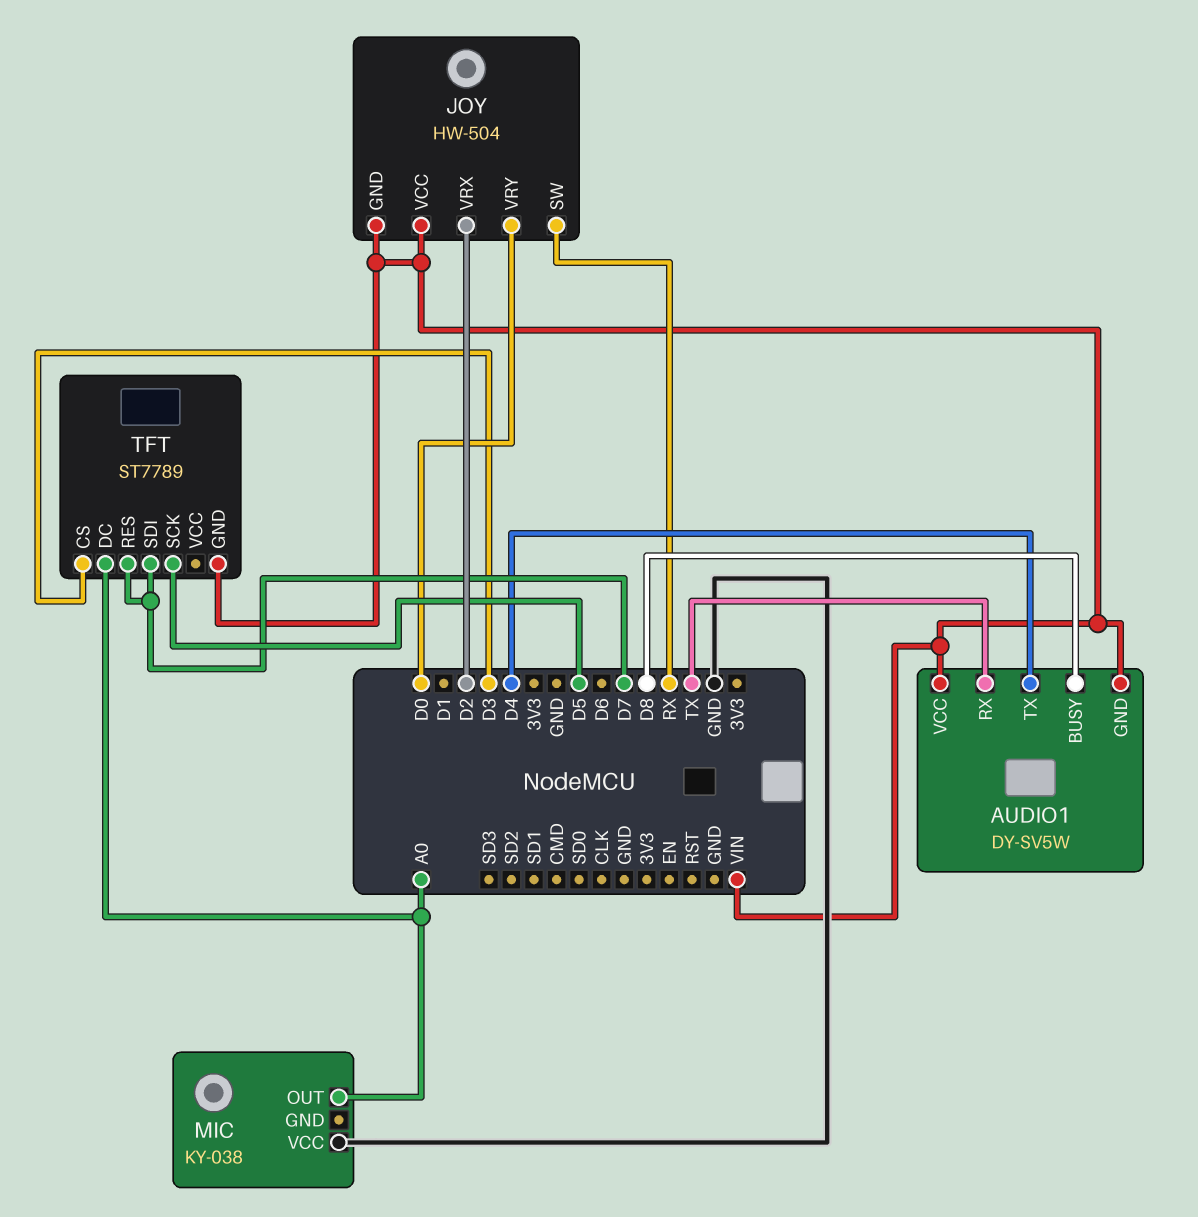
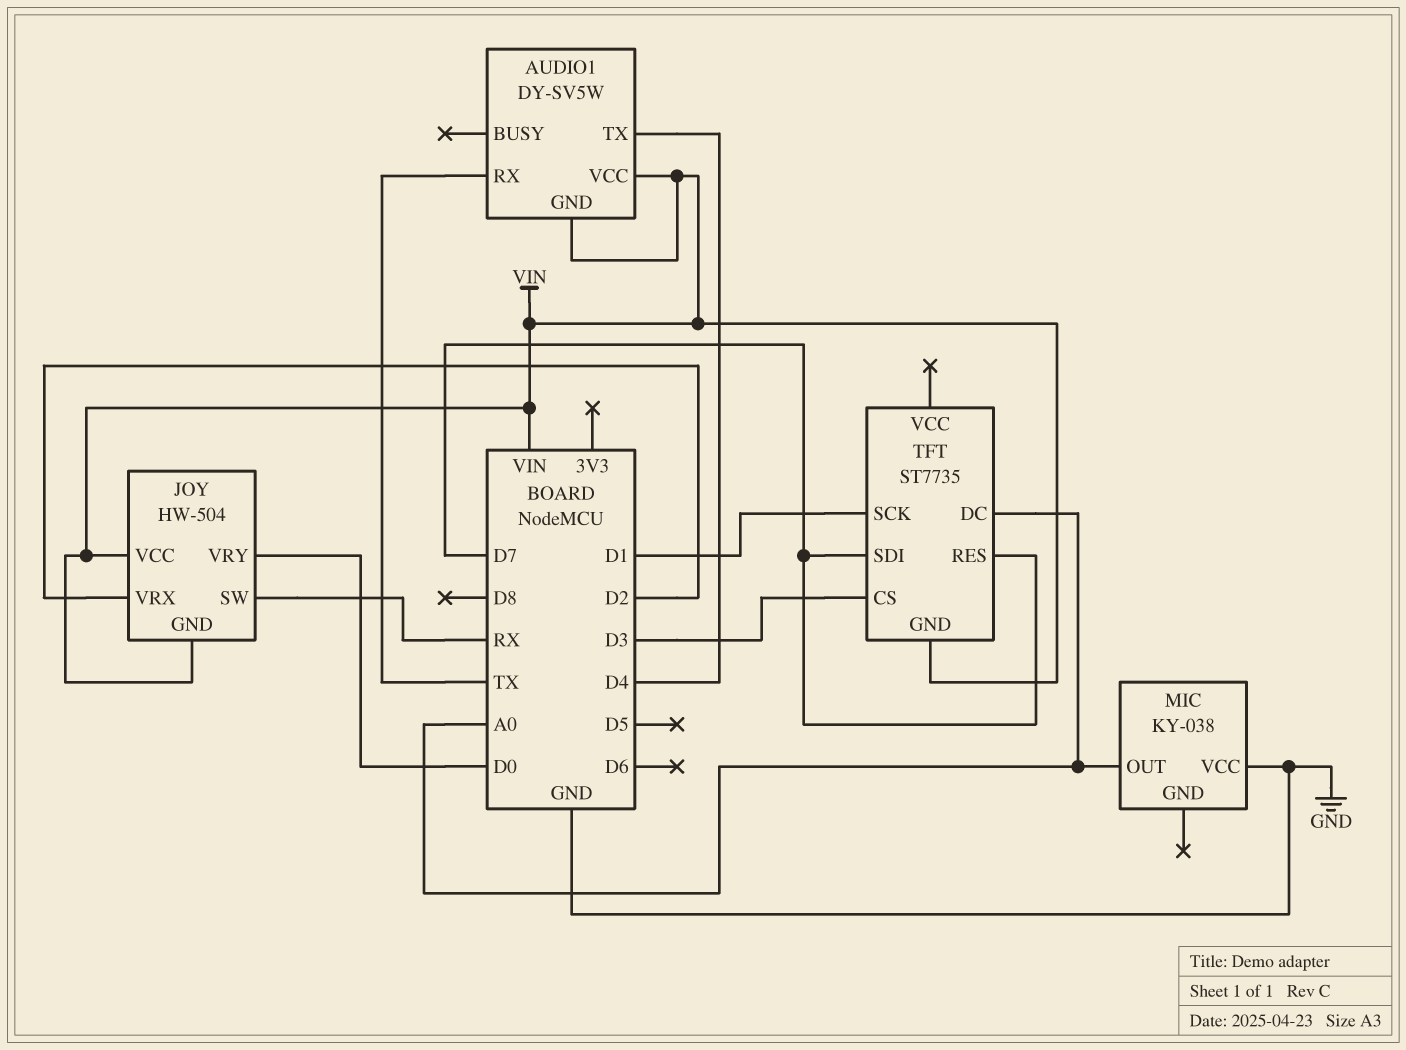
AUDIO1 pin BUSY: D8 -> none
TFT: ST7789 -> ST7735
TFT pin SCK: D5 -> D1

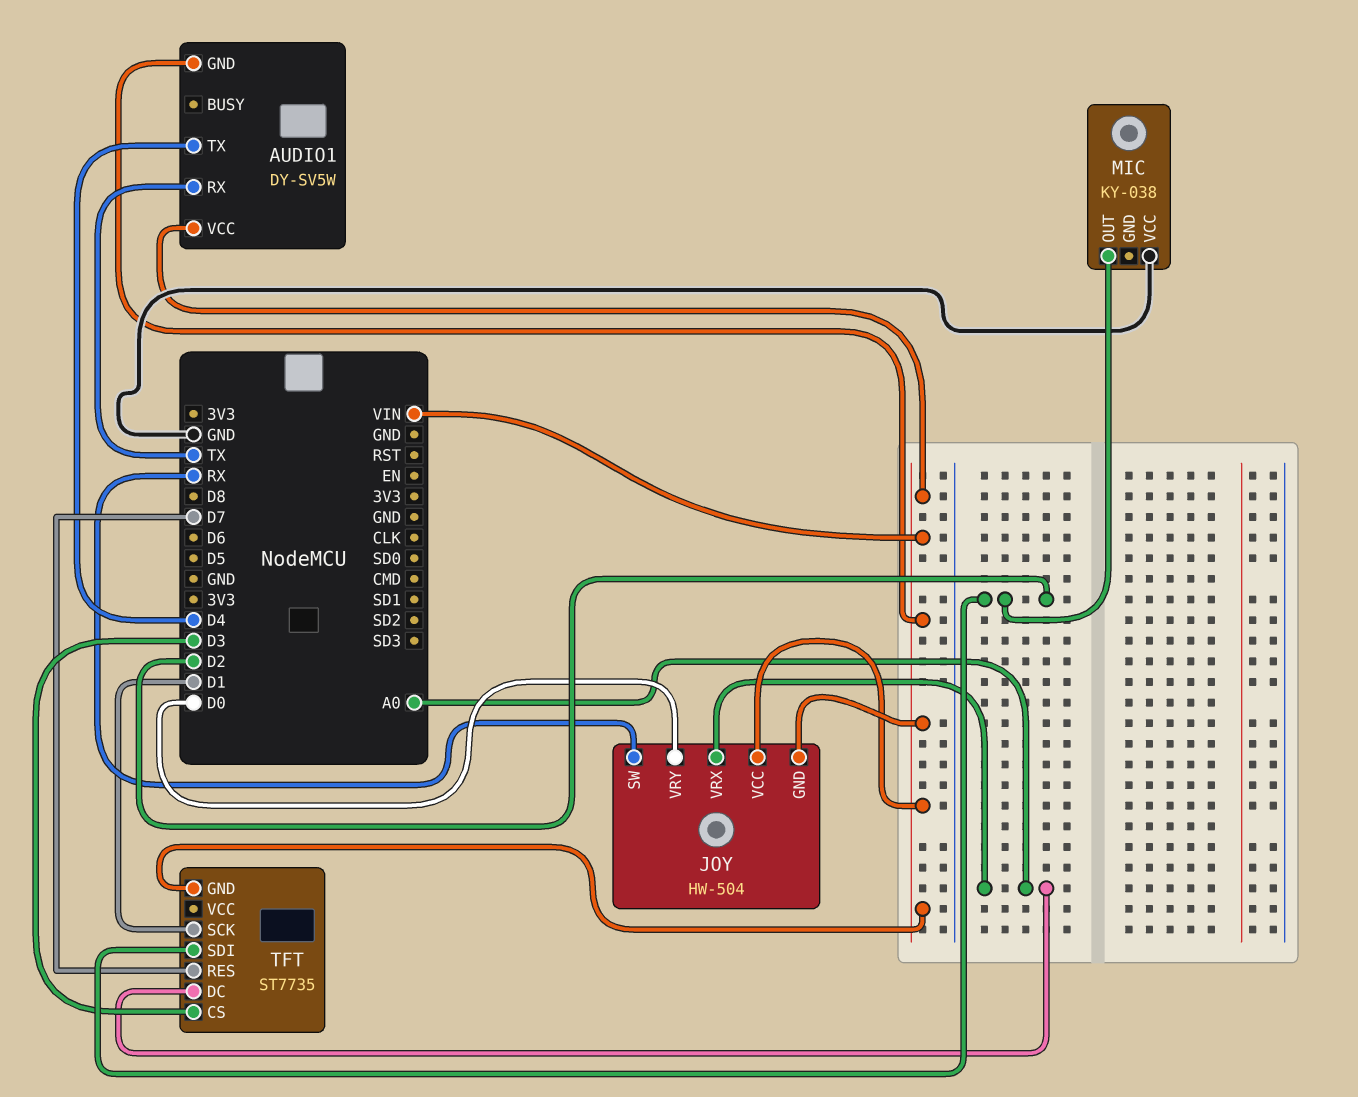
JOY pin VRX: D2 -> A0
MIC pin OUT: A0 -> D2
TFT pin SDI: D7 -> D2

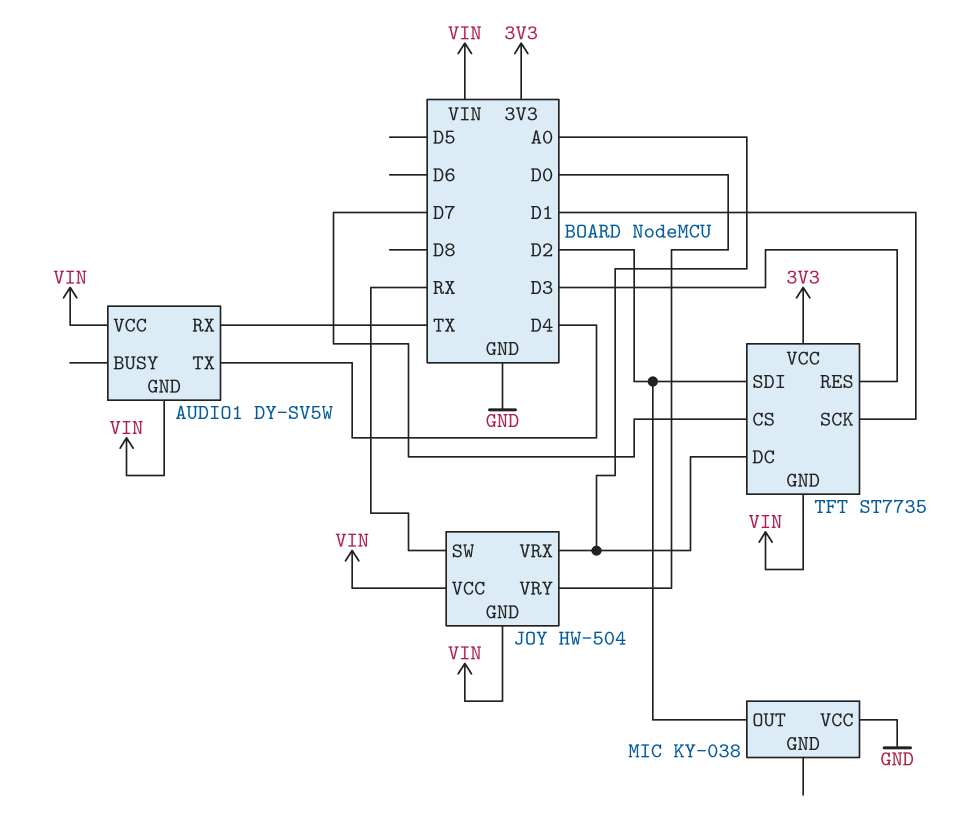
TFT pin CS: D3 -> D7
TFT pin RES: D7 -> D3
TFT pin VCC: none -> 3V3

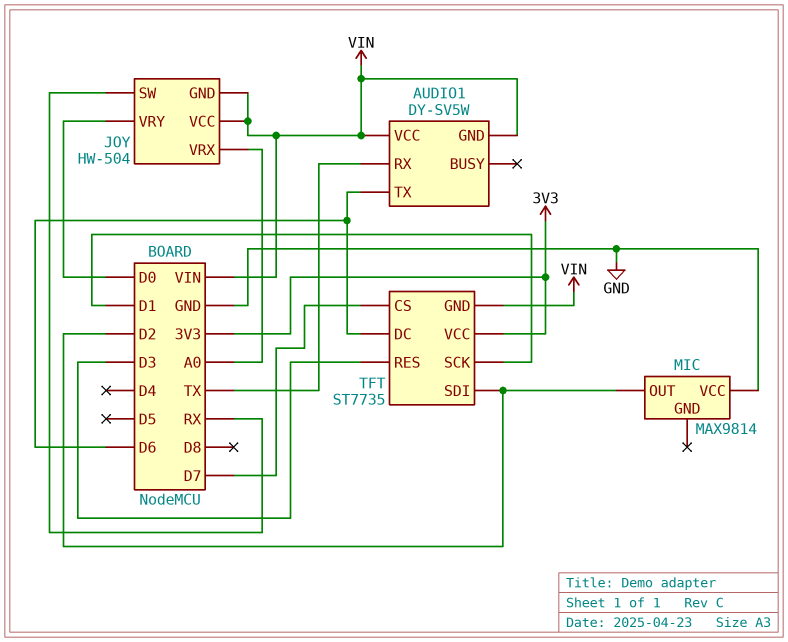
AUDIO1 pin TX: D4 -> D6
MIC: KY-038 -> MAX9814
TFT pin DC: A0 -> D6

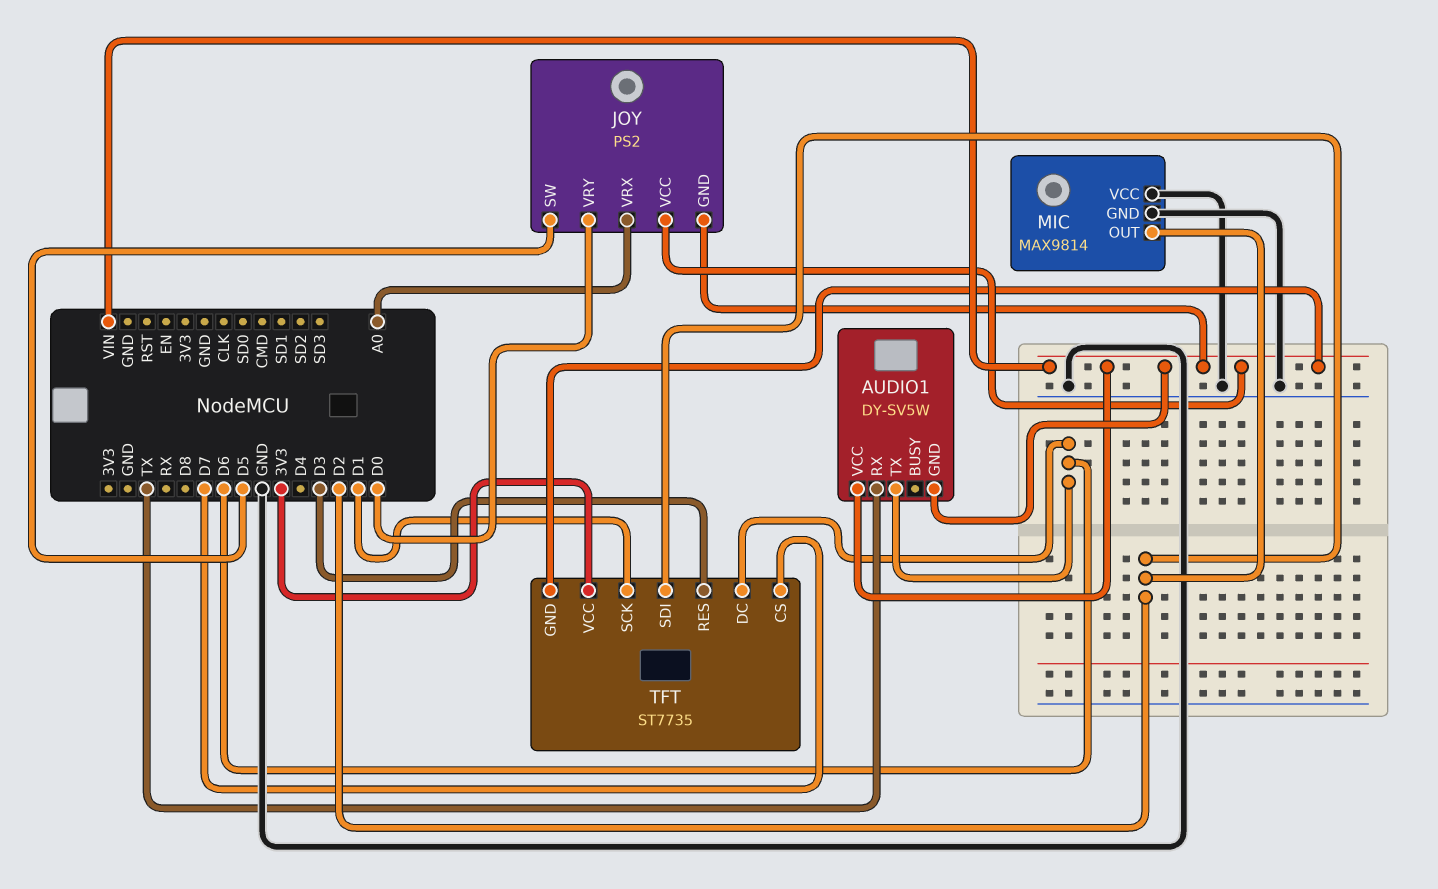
JOY: HW-504 -> PS2
JOY pin SW: RX -> D5
MIC pin GND: none -> GND

